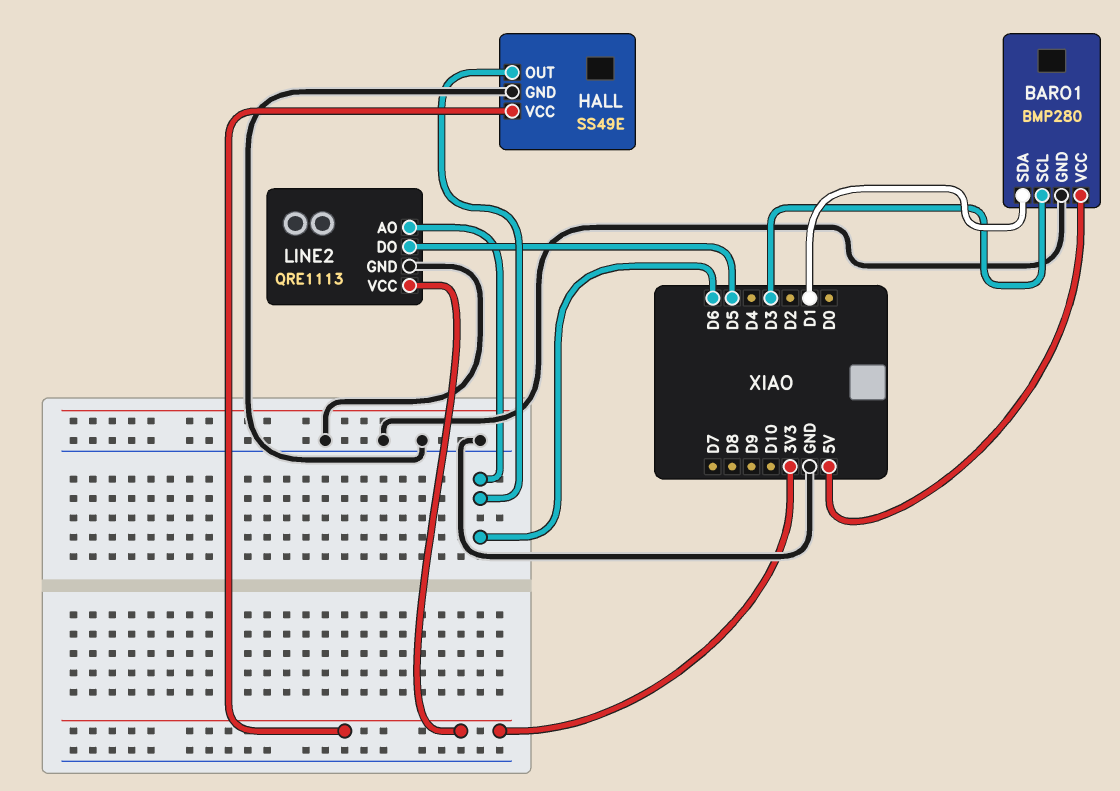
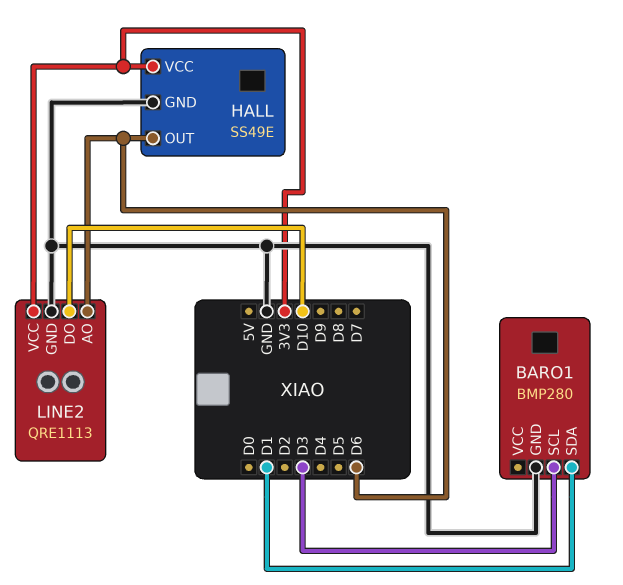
BARO1 pin VCC: 5V -> none
LINE2 pin DO: D5 -> D10

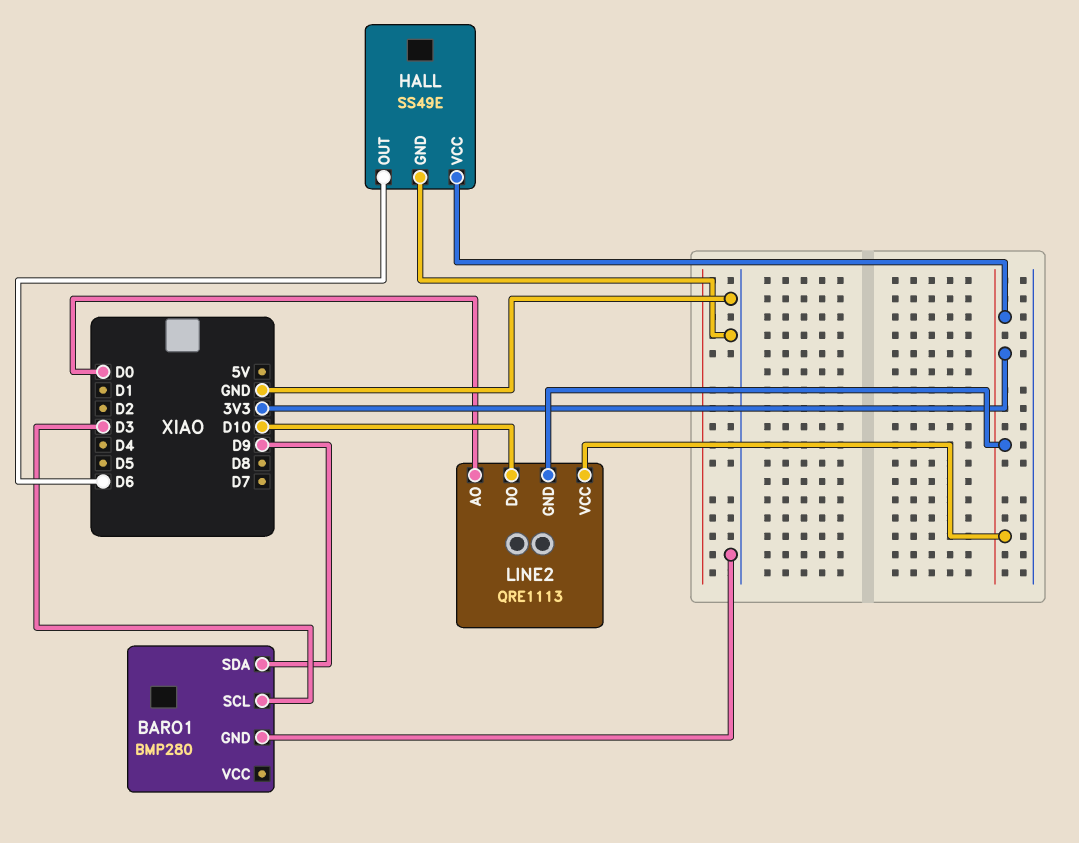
BARO1 pin SDA: D1 -> D9
LINE2 pin AO: D6 -> D0
LINE2 pin GND: GND -> 3V3

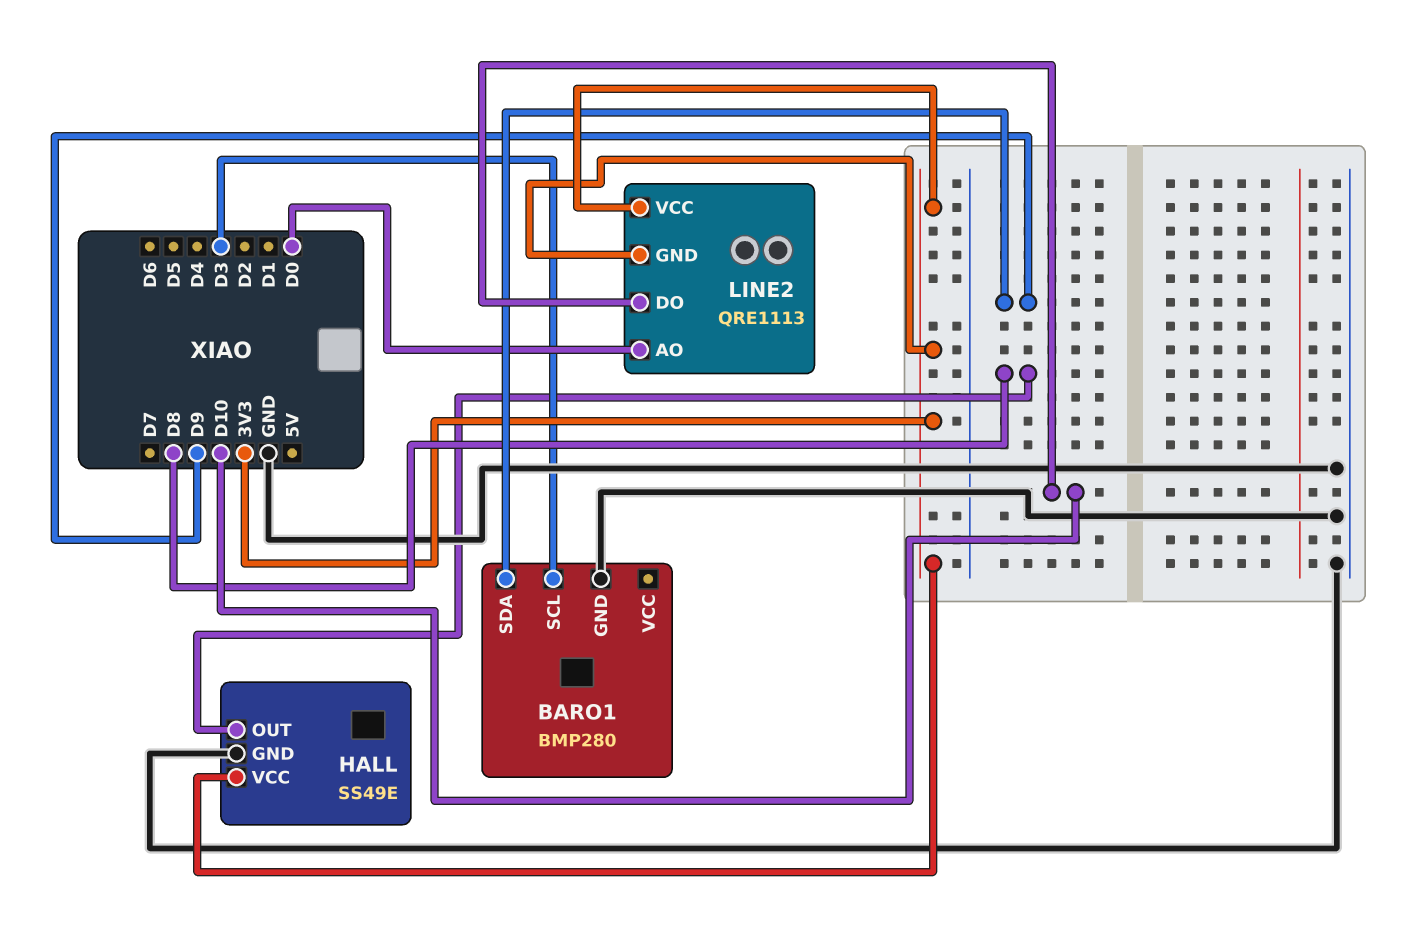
HALL pin OUT: D6 -> D8

